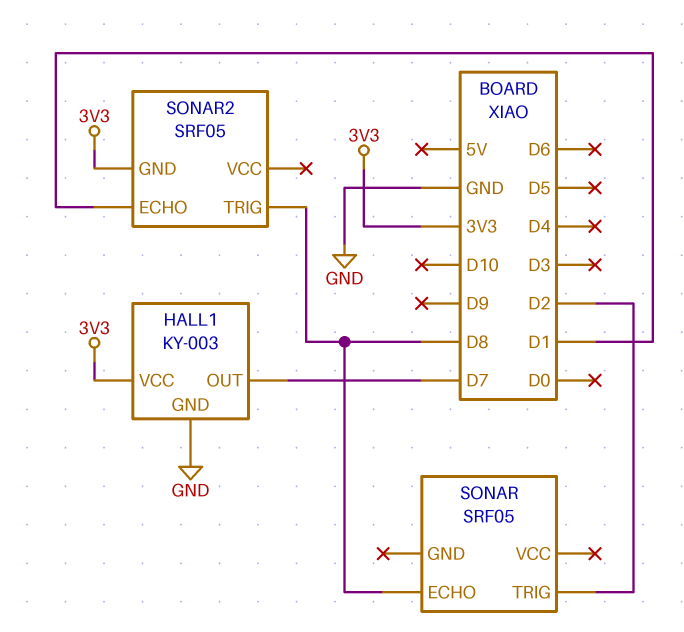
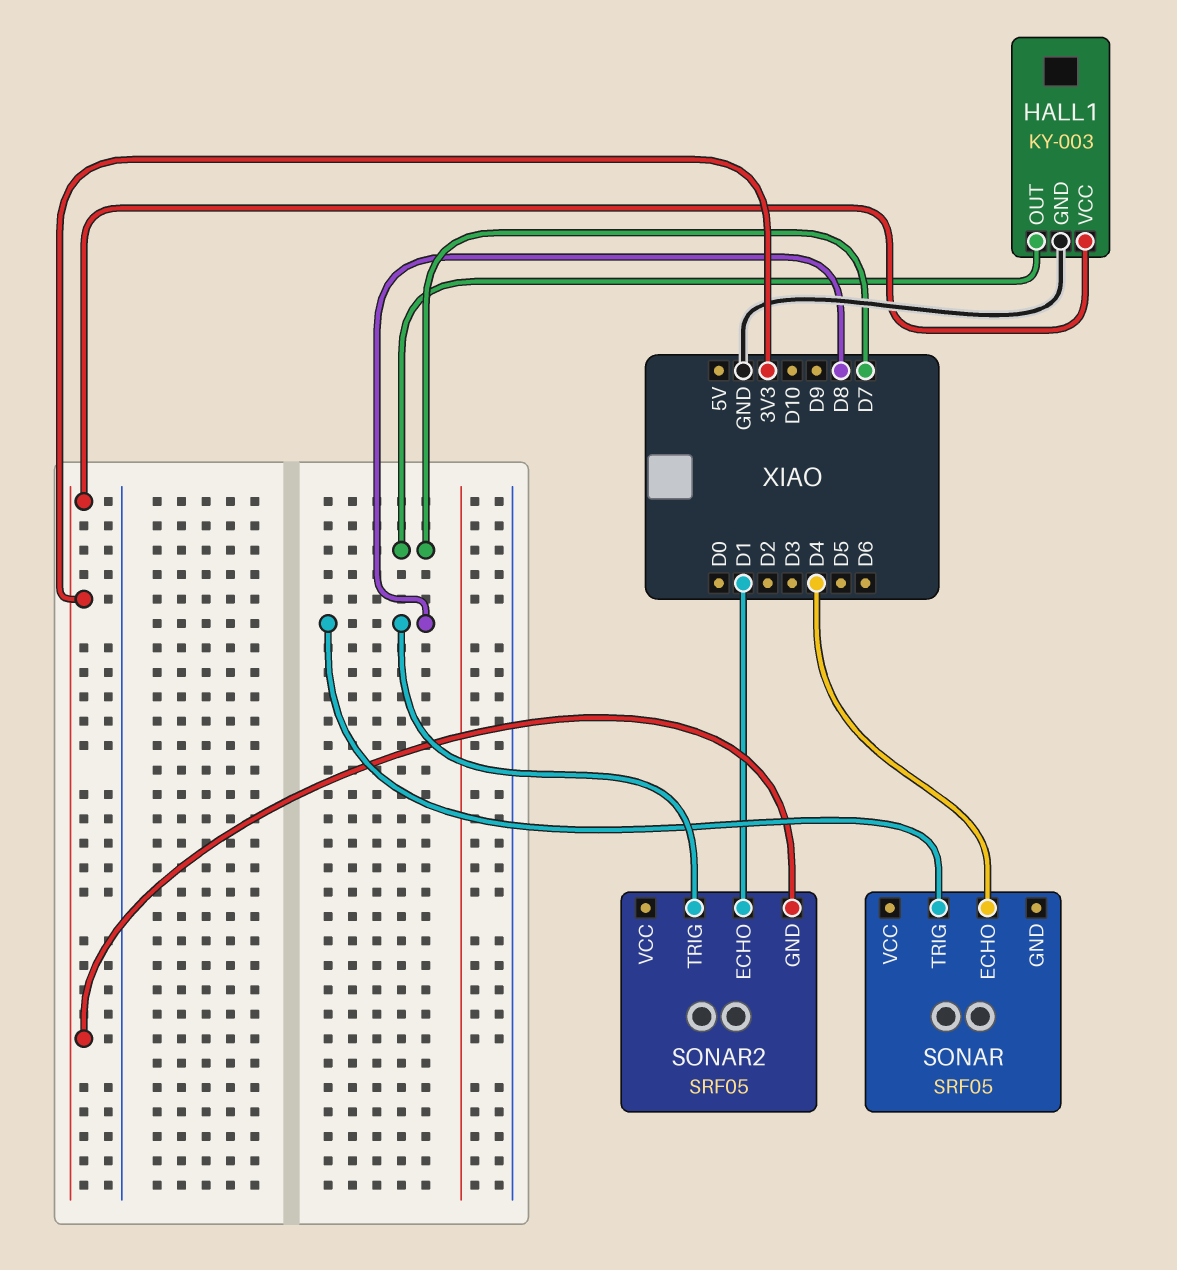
SONAR pin ECHO: D8 -> D4
SONAR pin TRIG: D2 -> D8

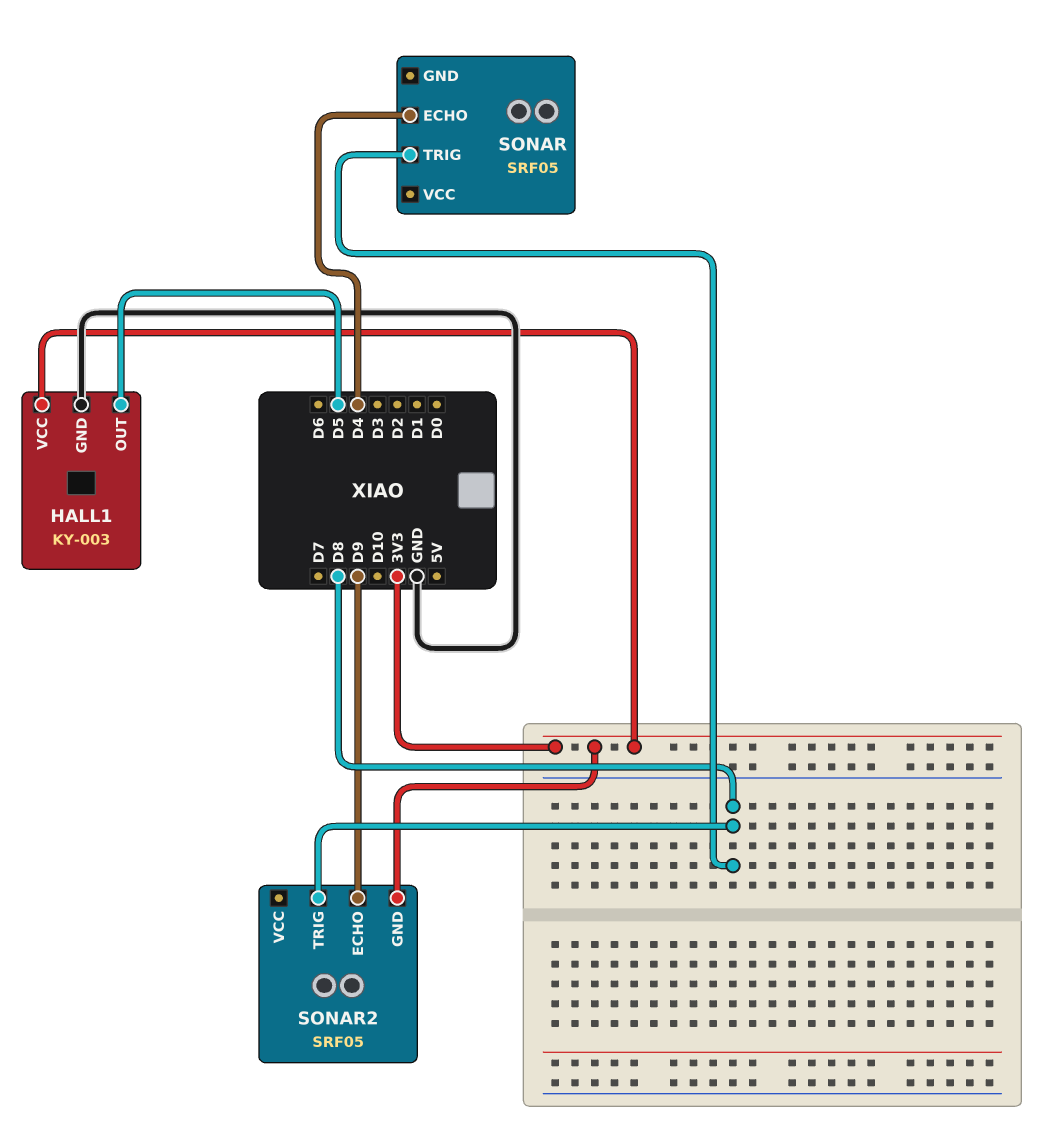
HALL1 pin OUT: D7 -> D5
SONAR2 pin ECHO: D1 -> D9

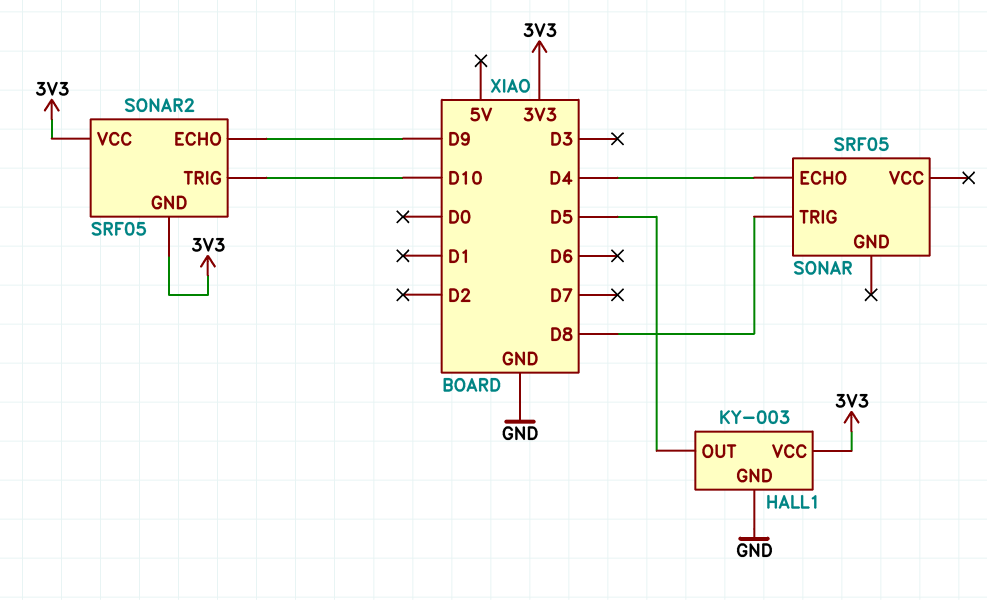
SONAR2 pin TRIG: D8 -> D10
SONAR2 pin VCC: none -> 3V3

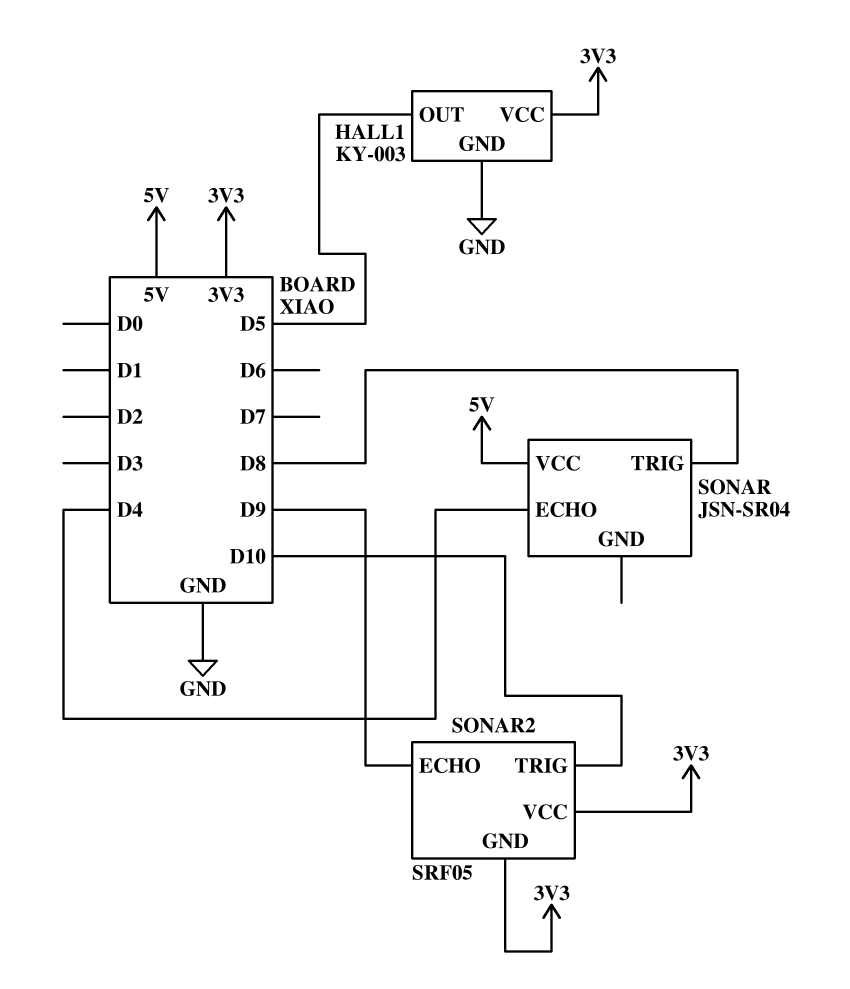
SONAR: SRF05 -> JSN-SR04
SONAR pin VCC: none -> 5V

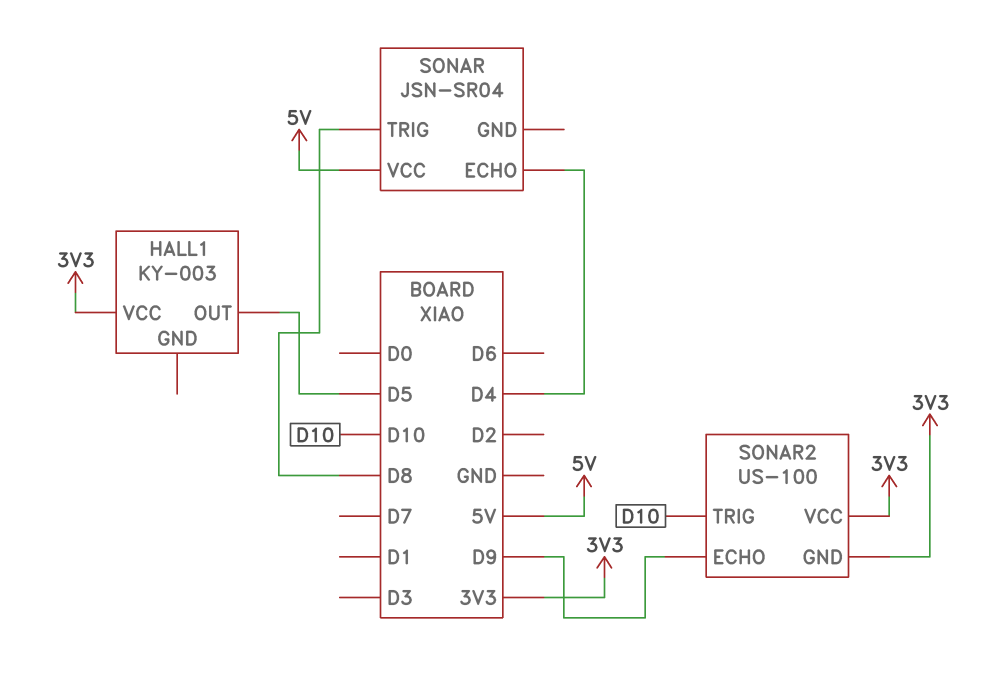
HALL1 pin GND: GND -> none
SONAR2: SRF05 -> US-100

